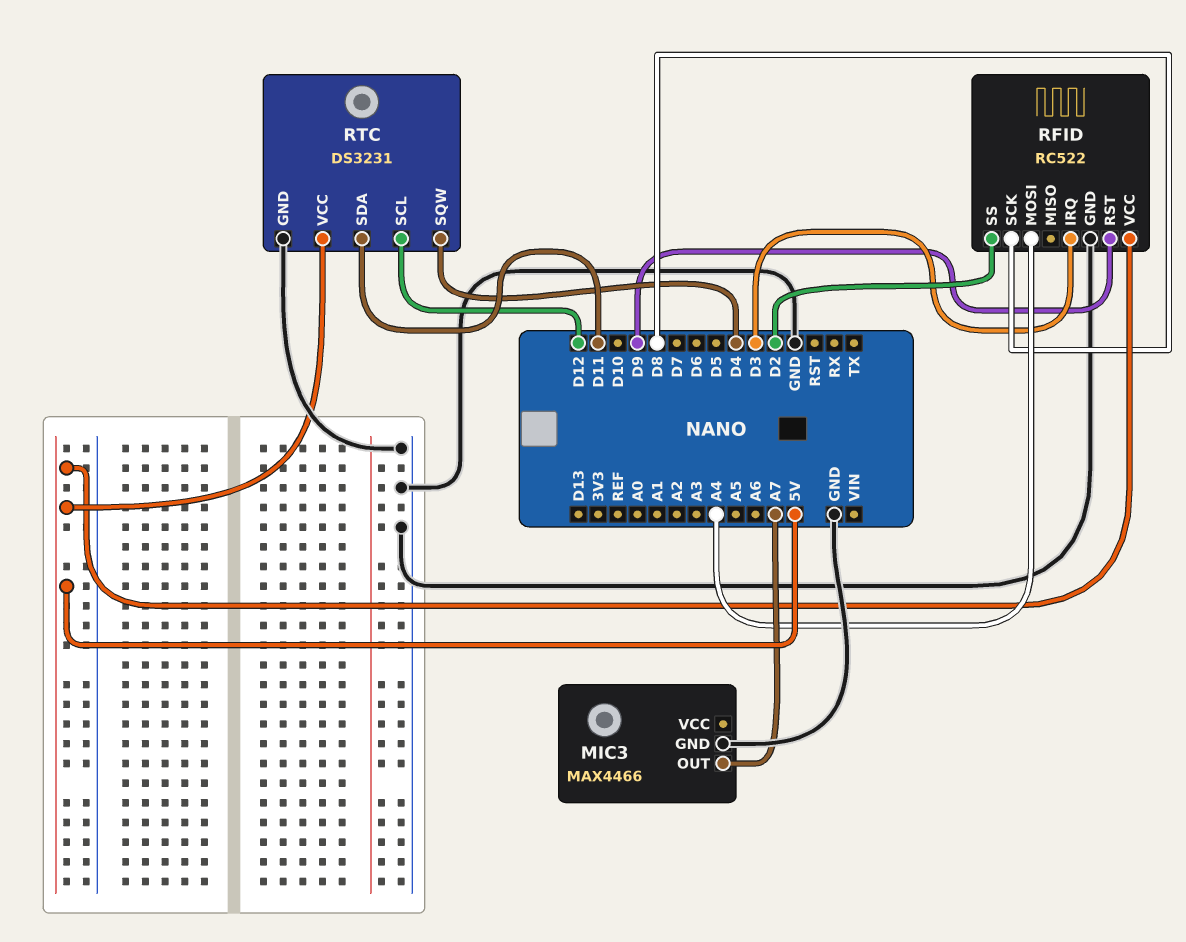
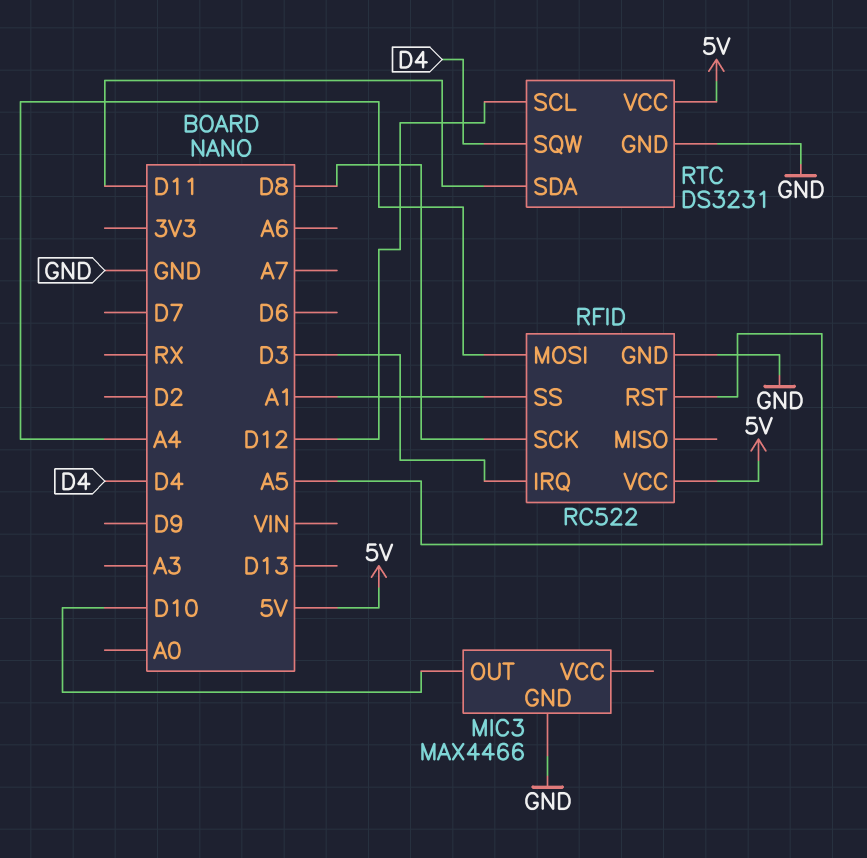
MIC3 pin OUT: A7 -> D10
RFID pin RST: D9 -> A5
RFID pin SS: D2 -> A1

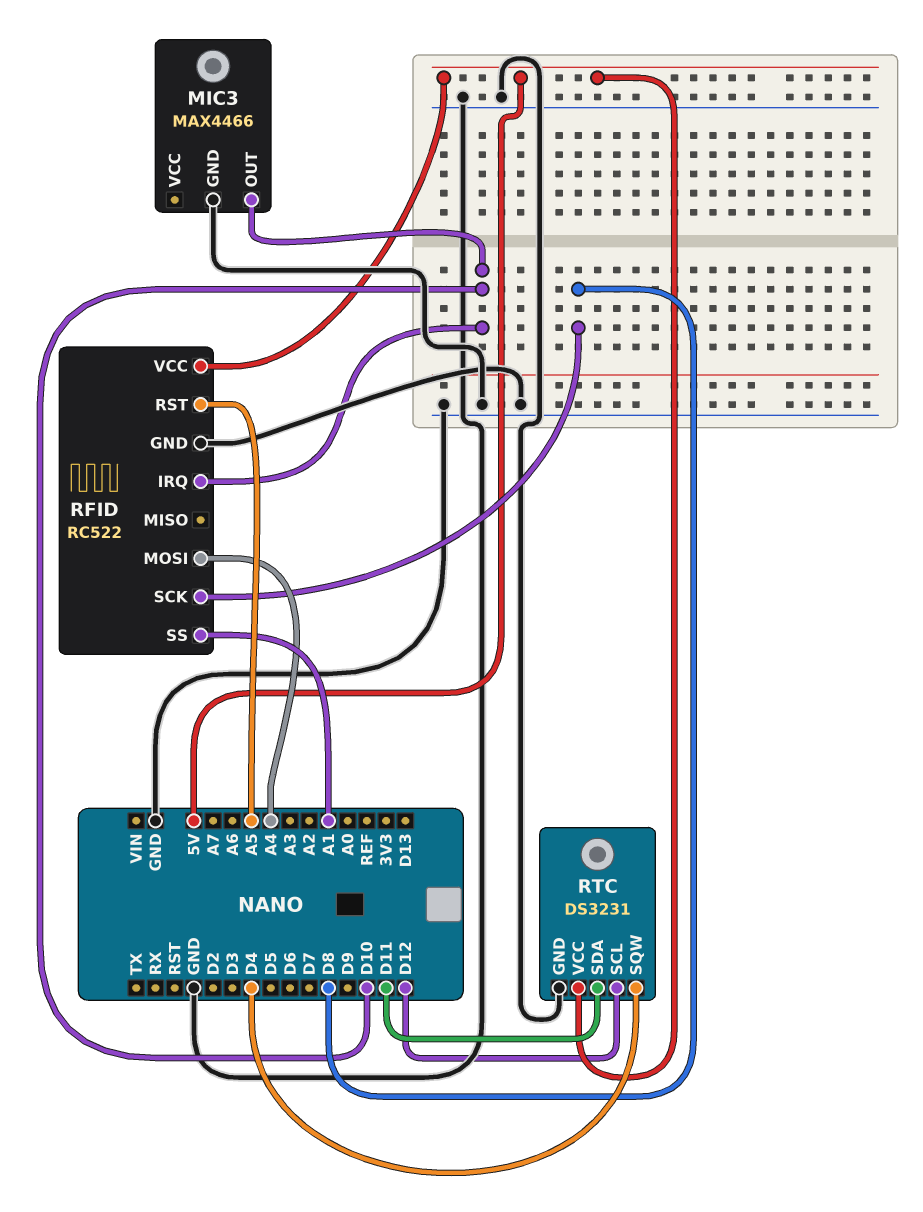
RFID pin IRQ: D3 -> D10

